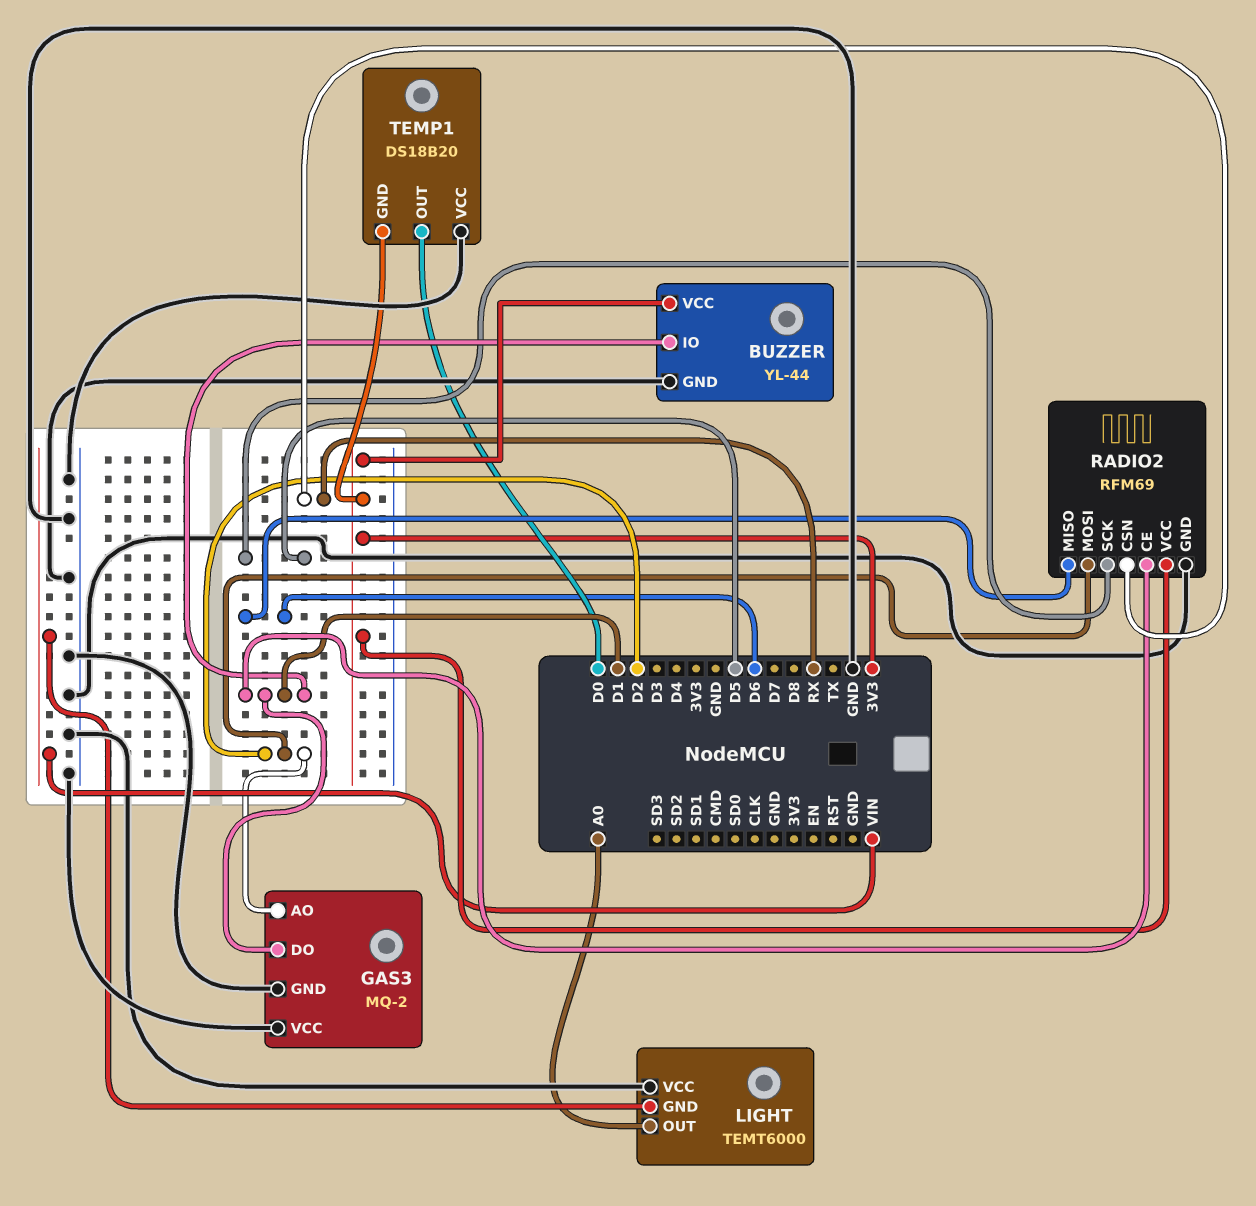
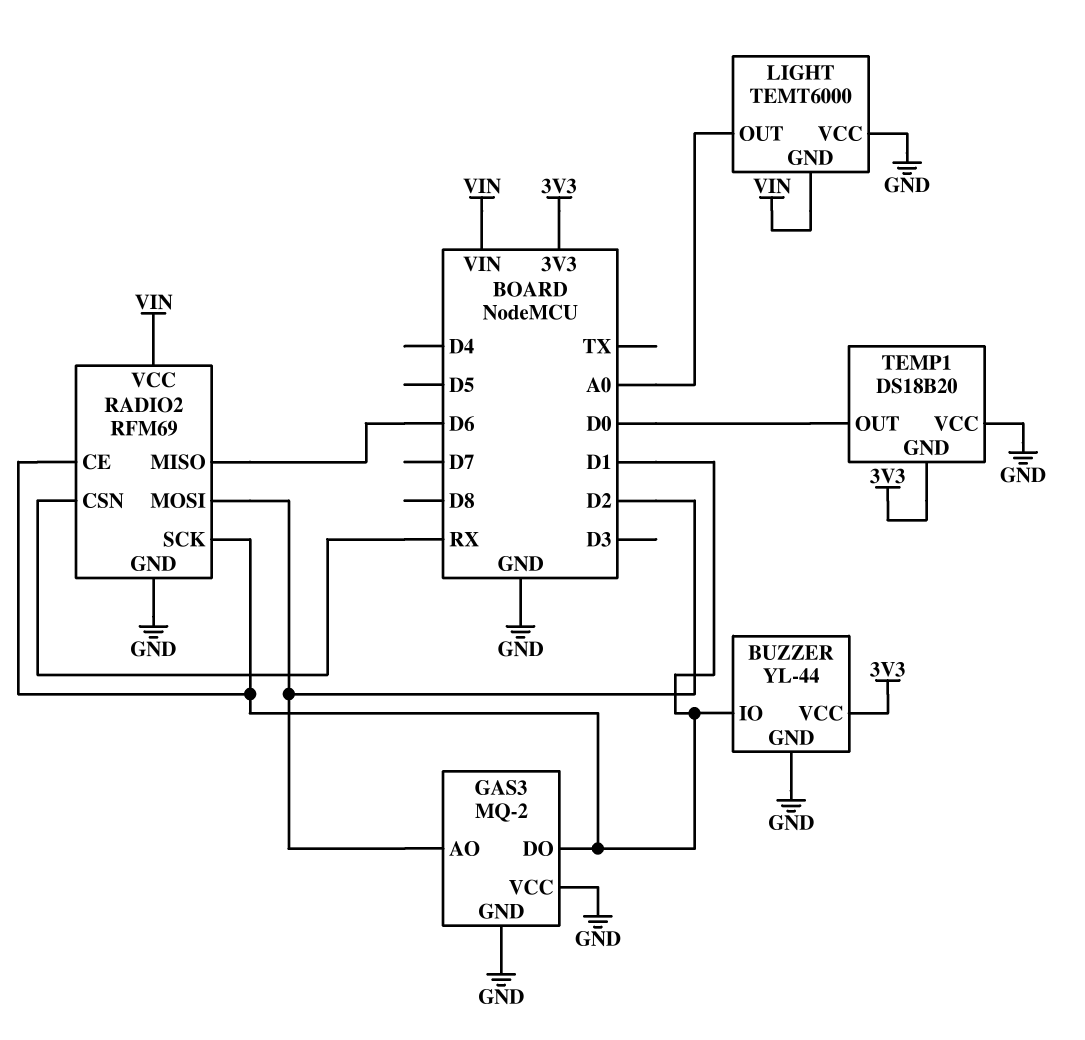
RADIO2 pin SCK: D5 -> D1
RADIO2 pin VCC: 3V3 -> VIN

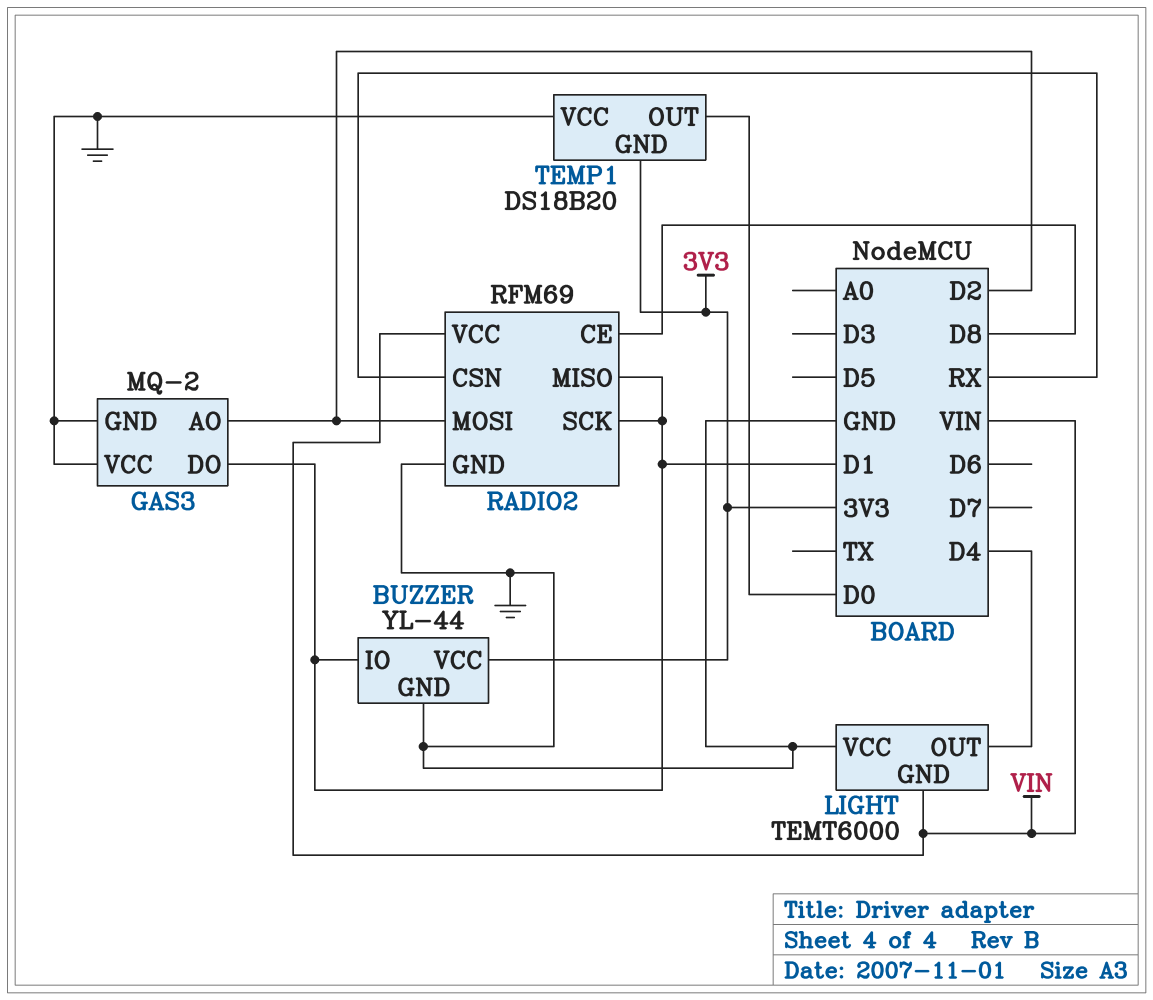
LIGHT pin OUT: A0 -> D4
RADIO2 pin CE: D1 -> D8
RADIO2 pin MISO: D6 -> D1

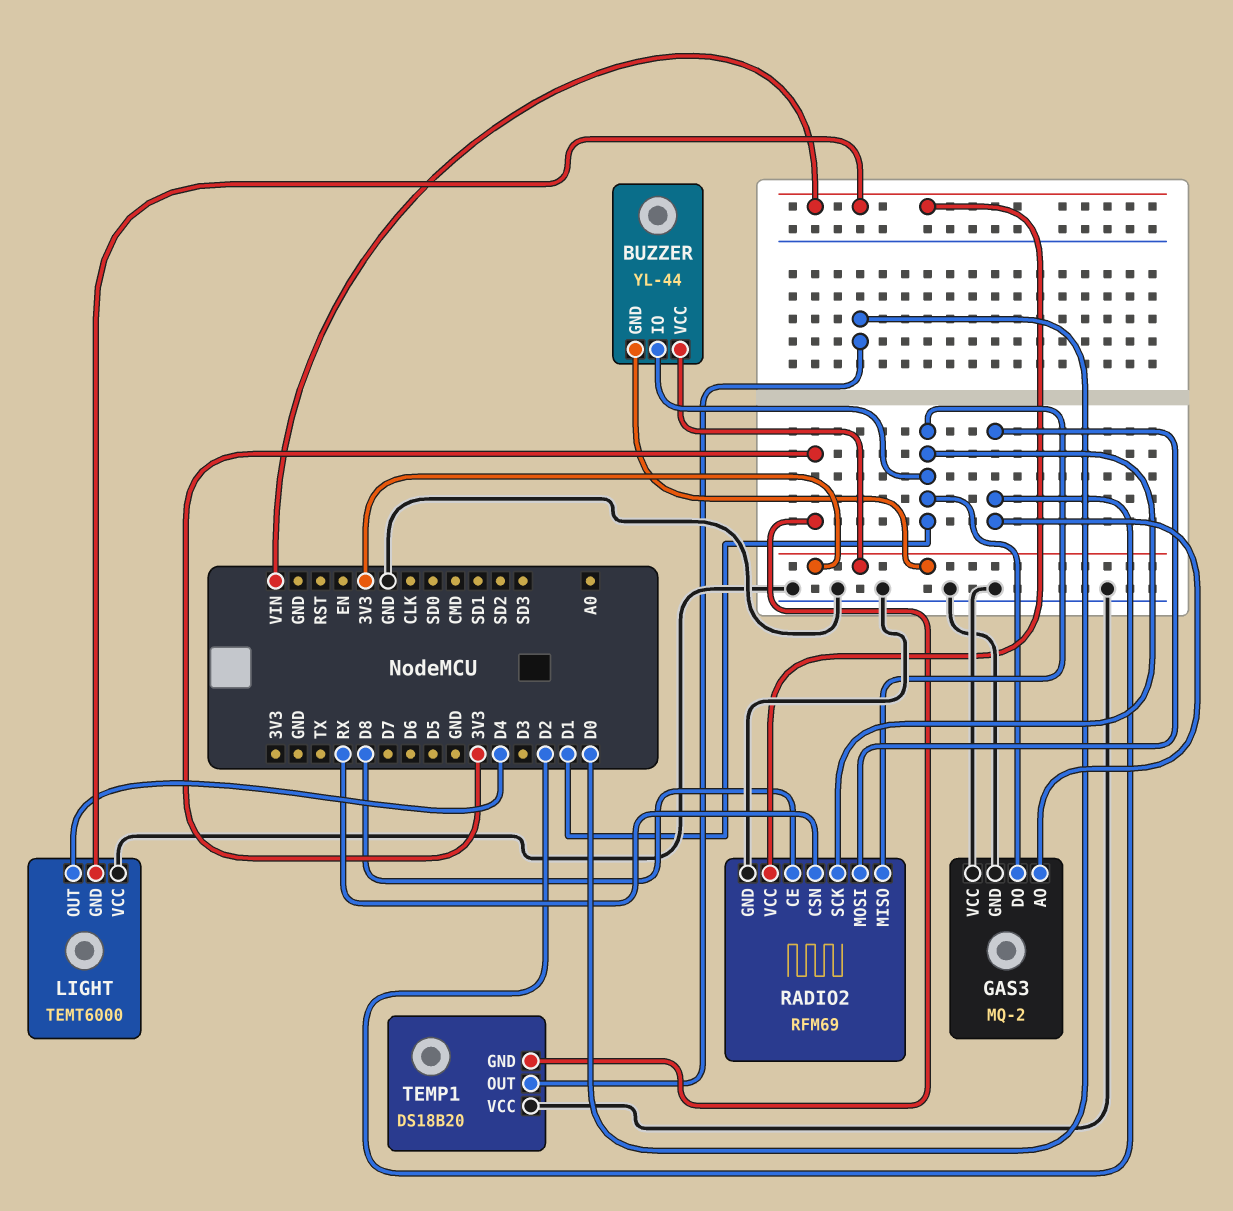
BUZZER pin GND: GND -> 3V3

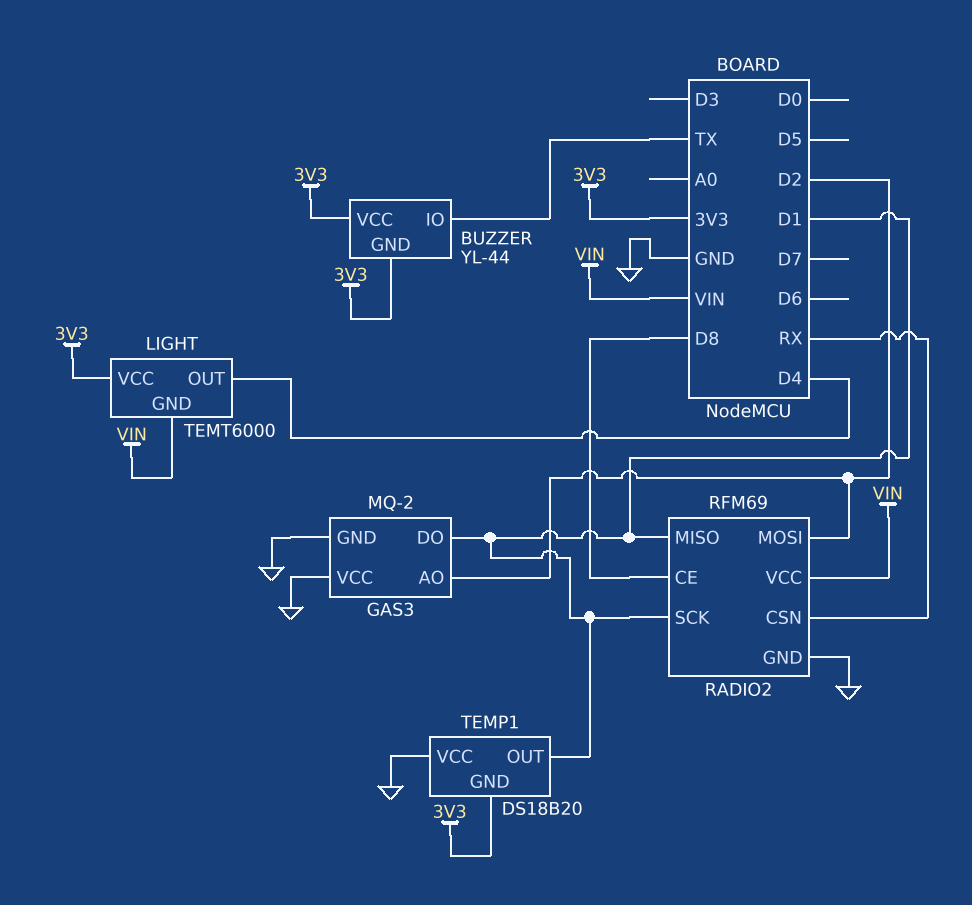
BUZZER pin IO: D1 -> TX
LIGHT pin VCC: GND -> 3V3
TEMP1 pin OUT: D0 -> D1

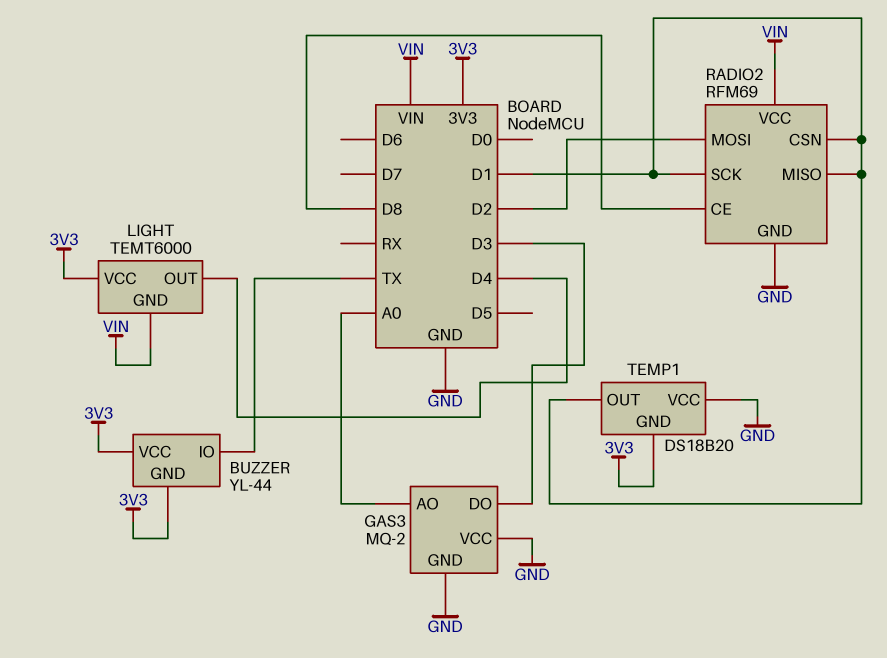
GAS3 pin AO: D2 -> A0
GAS3 pin DO: D1 -> D3
RADIO2 pin CSN: RX -> D1

